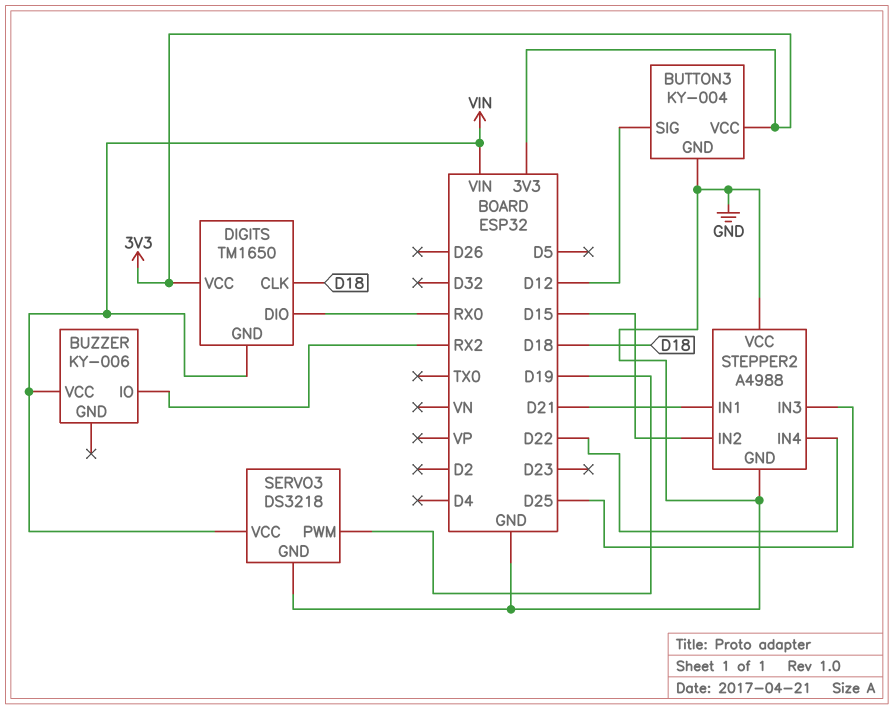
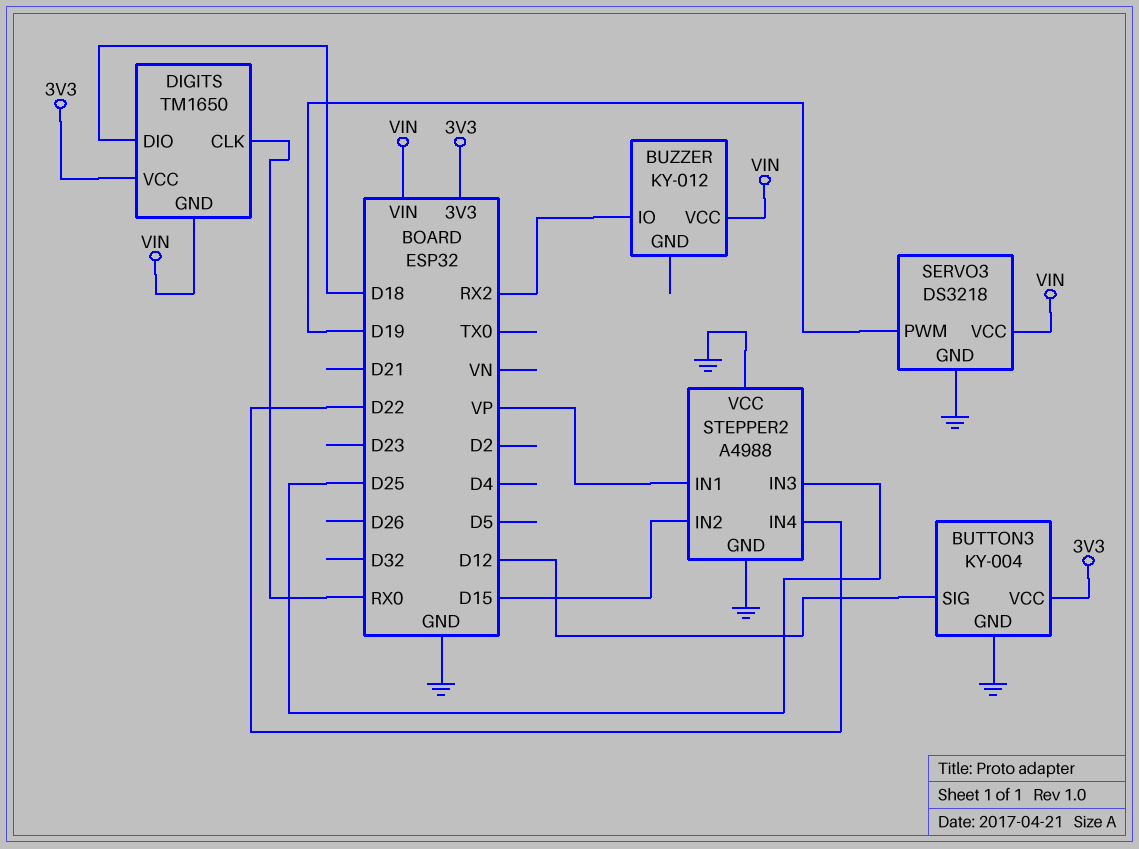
BUZZER: KY-006 -> KY-012
DIGITS pin CLK: D18 -> RX0
DIGITS pin DIO: RX0 -> D18
STEPPER2 pin IN1: D21 -> VP

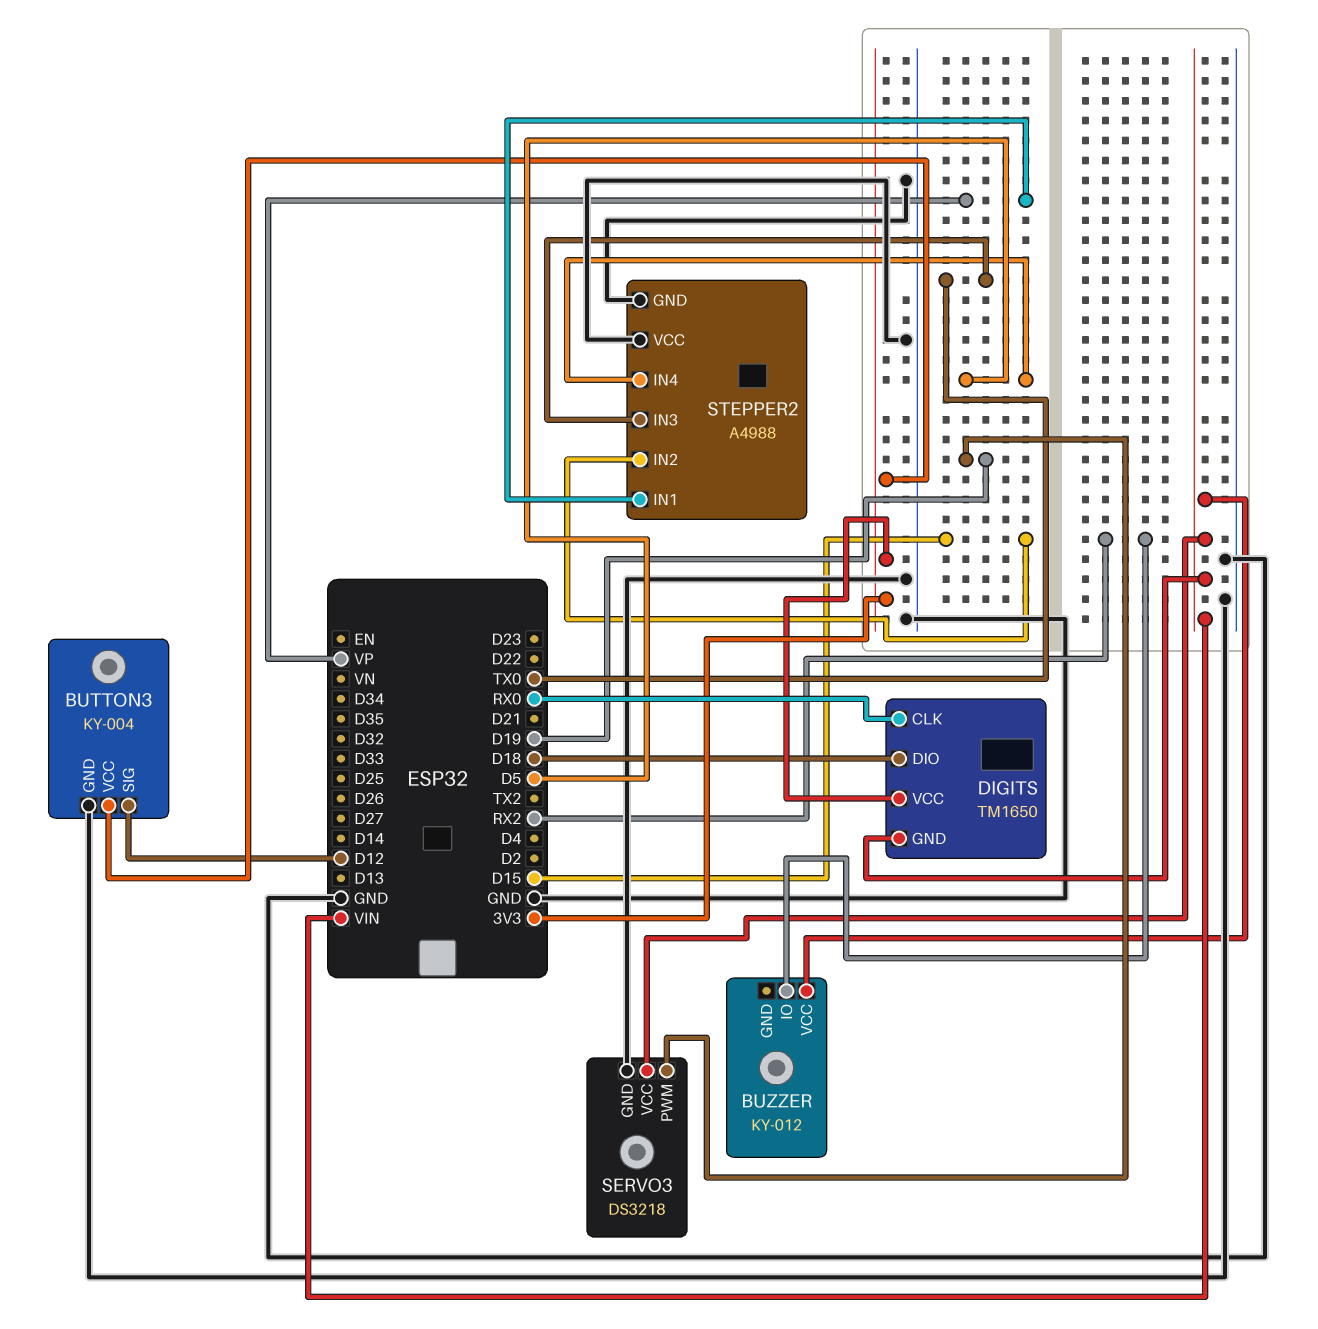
STEPPER2 pin IN3: D25 -> TX0
STEPPER2 pin IN4: D22 -> D5

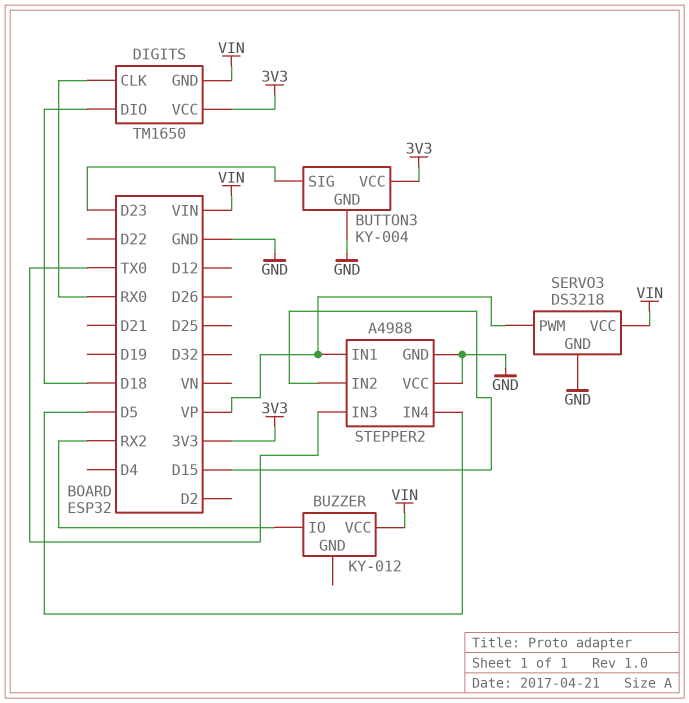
BUTTON3 pin SIG: D12 -> D23
SERVO3 pin PWM: D19 -> VP

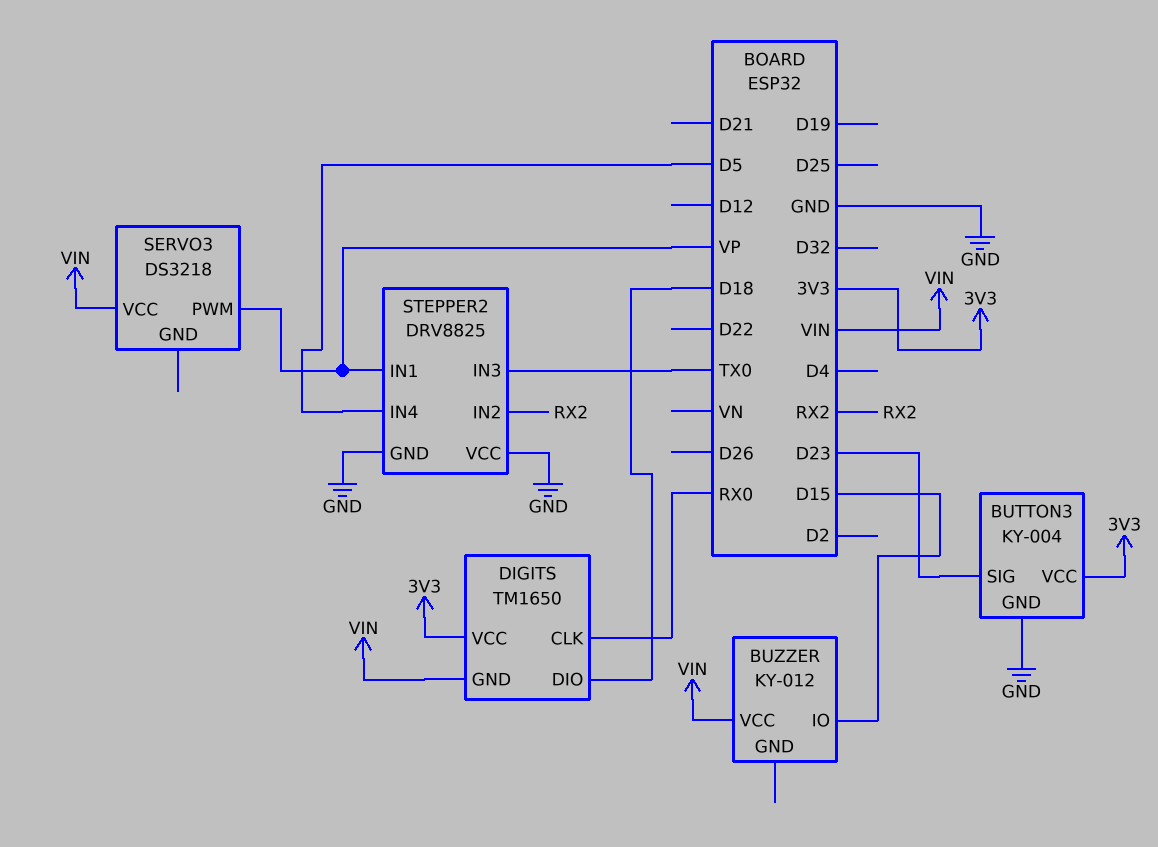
BUZZER pin IO: RX2 -> D15
SERVO3 pin GND: GND -> none
STEPPER2: A4988 -> DRV8825
STEPPER2 pin IN2: D15 -> RX2

